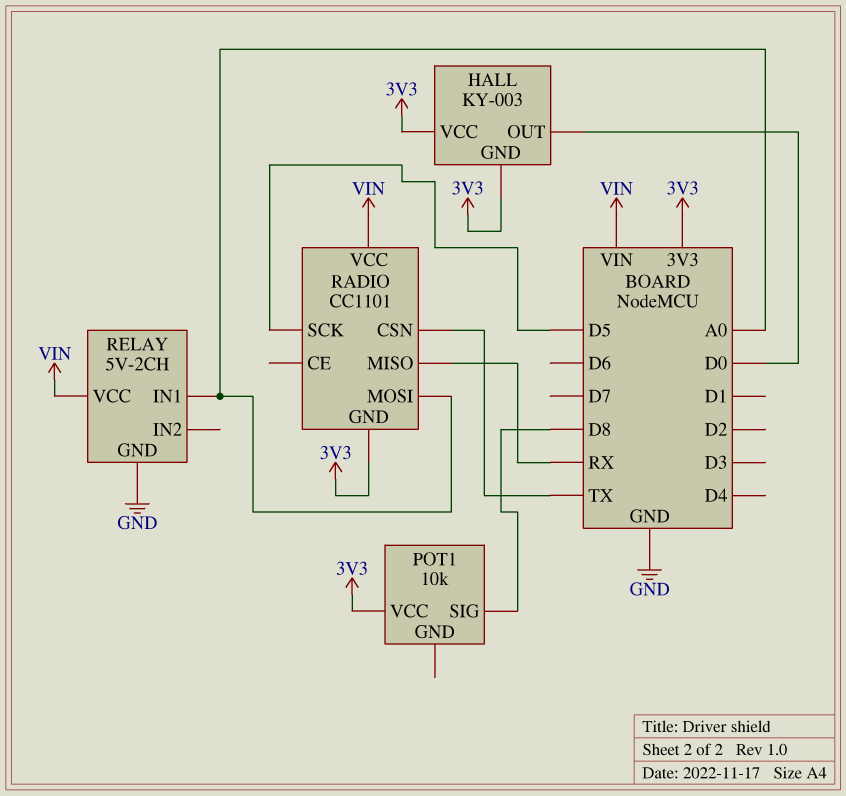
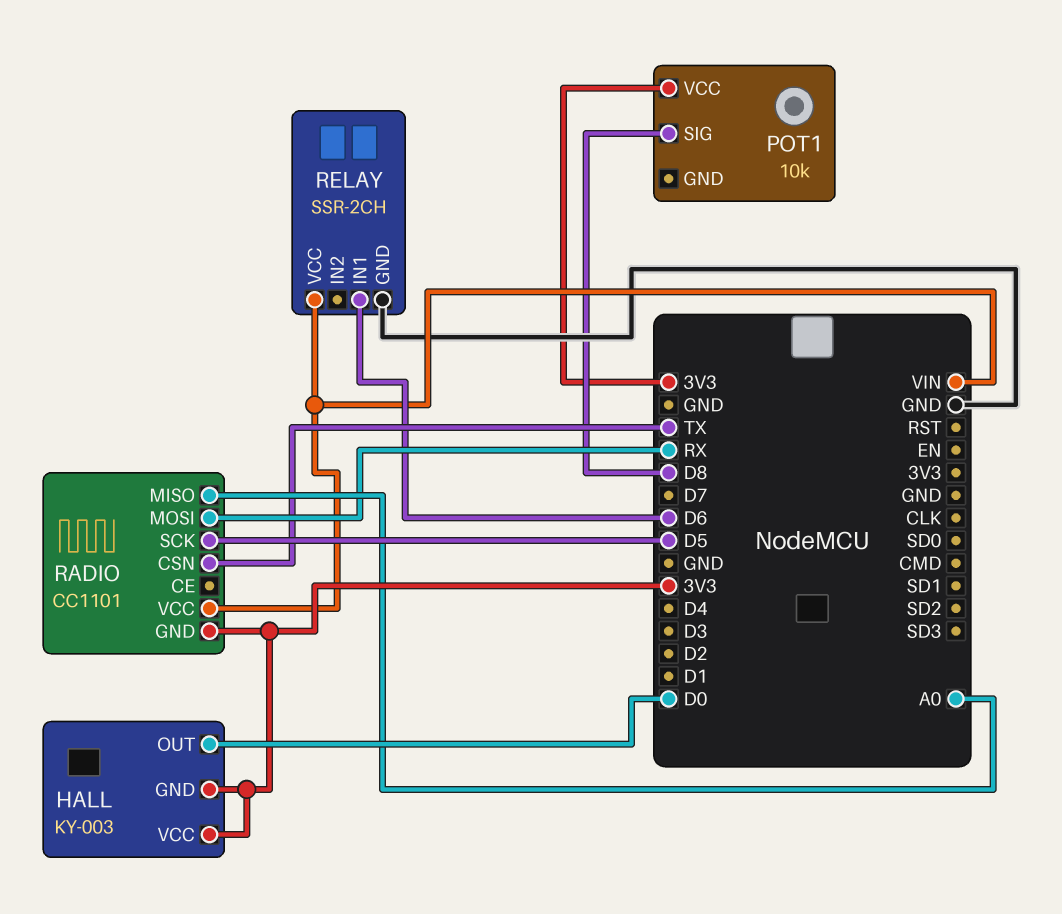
RADIO pin MISO: RX -> A0
RADIO pin MOSI: A0 -> RX
RELAY: 5V-2CH -> SSR-2CH
RELAY pin IN1: A0 -> D6

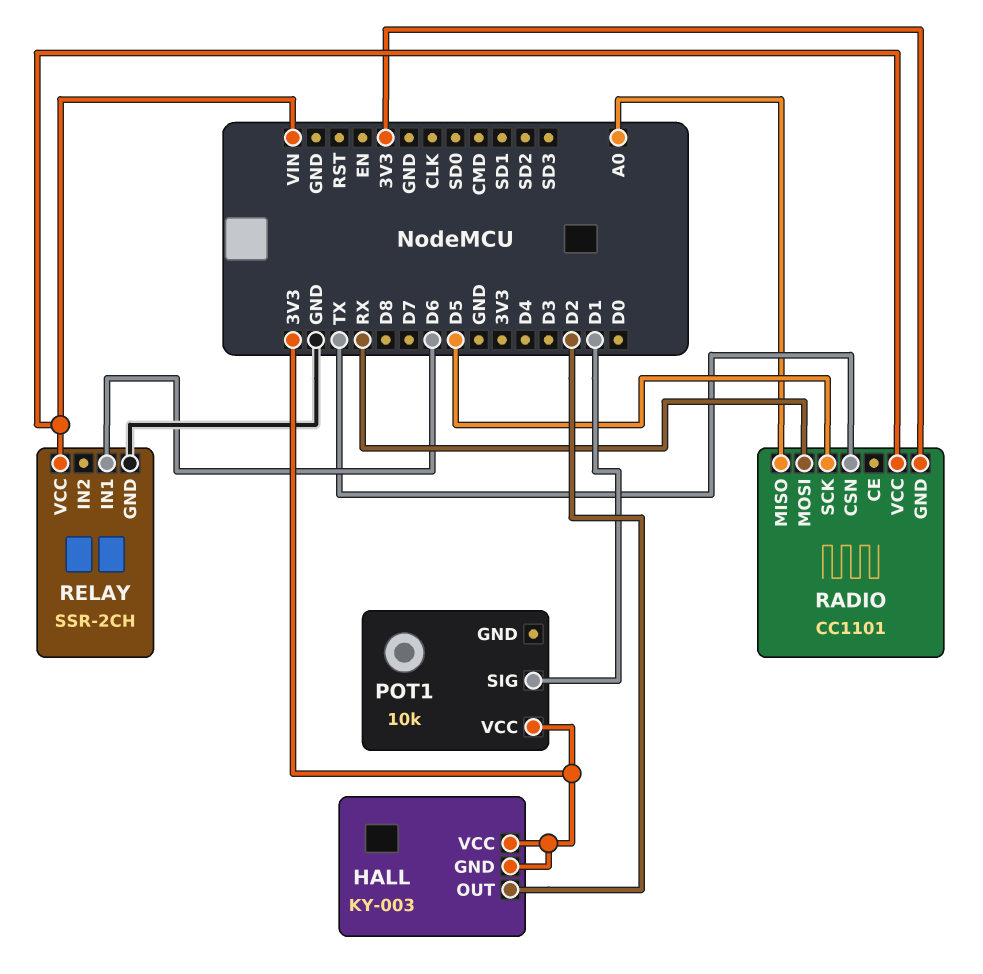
HALL pin OUT: D0 -> D2
POT1 pin SIG: D8 -> D1

